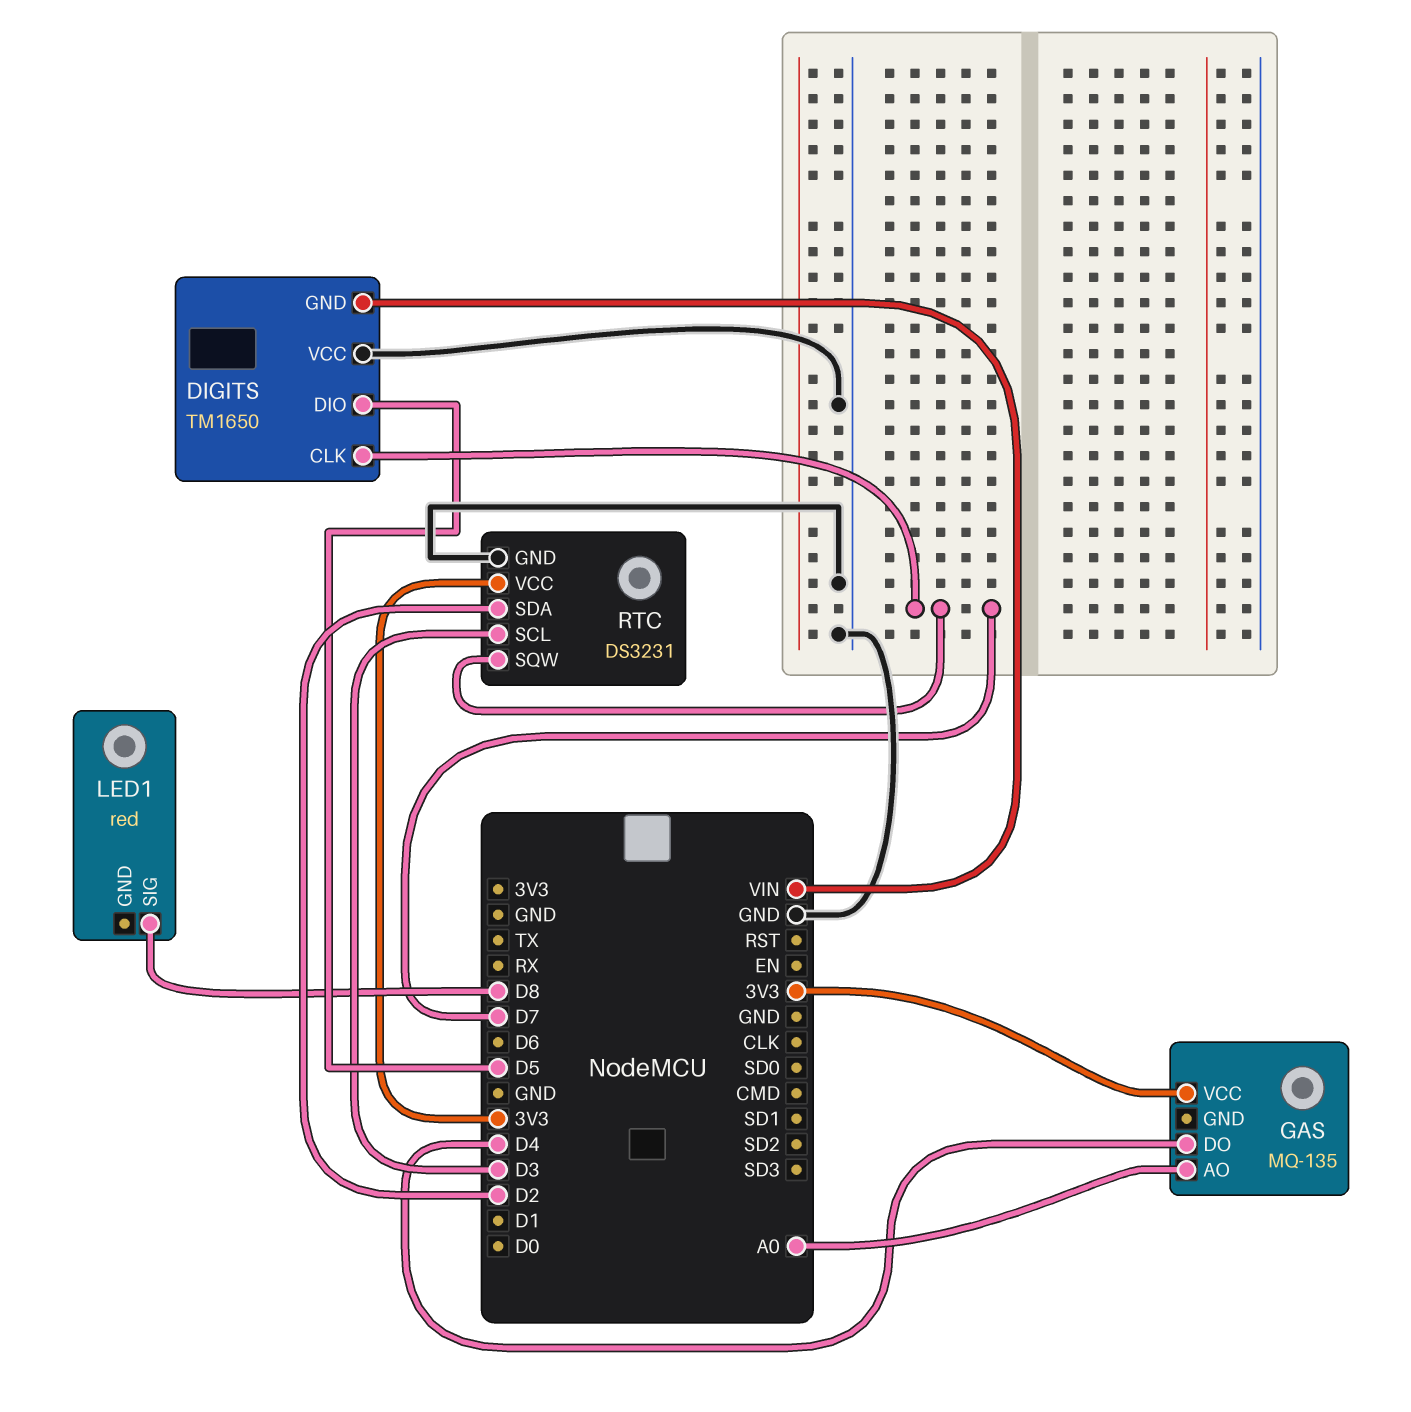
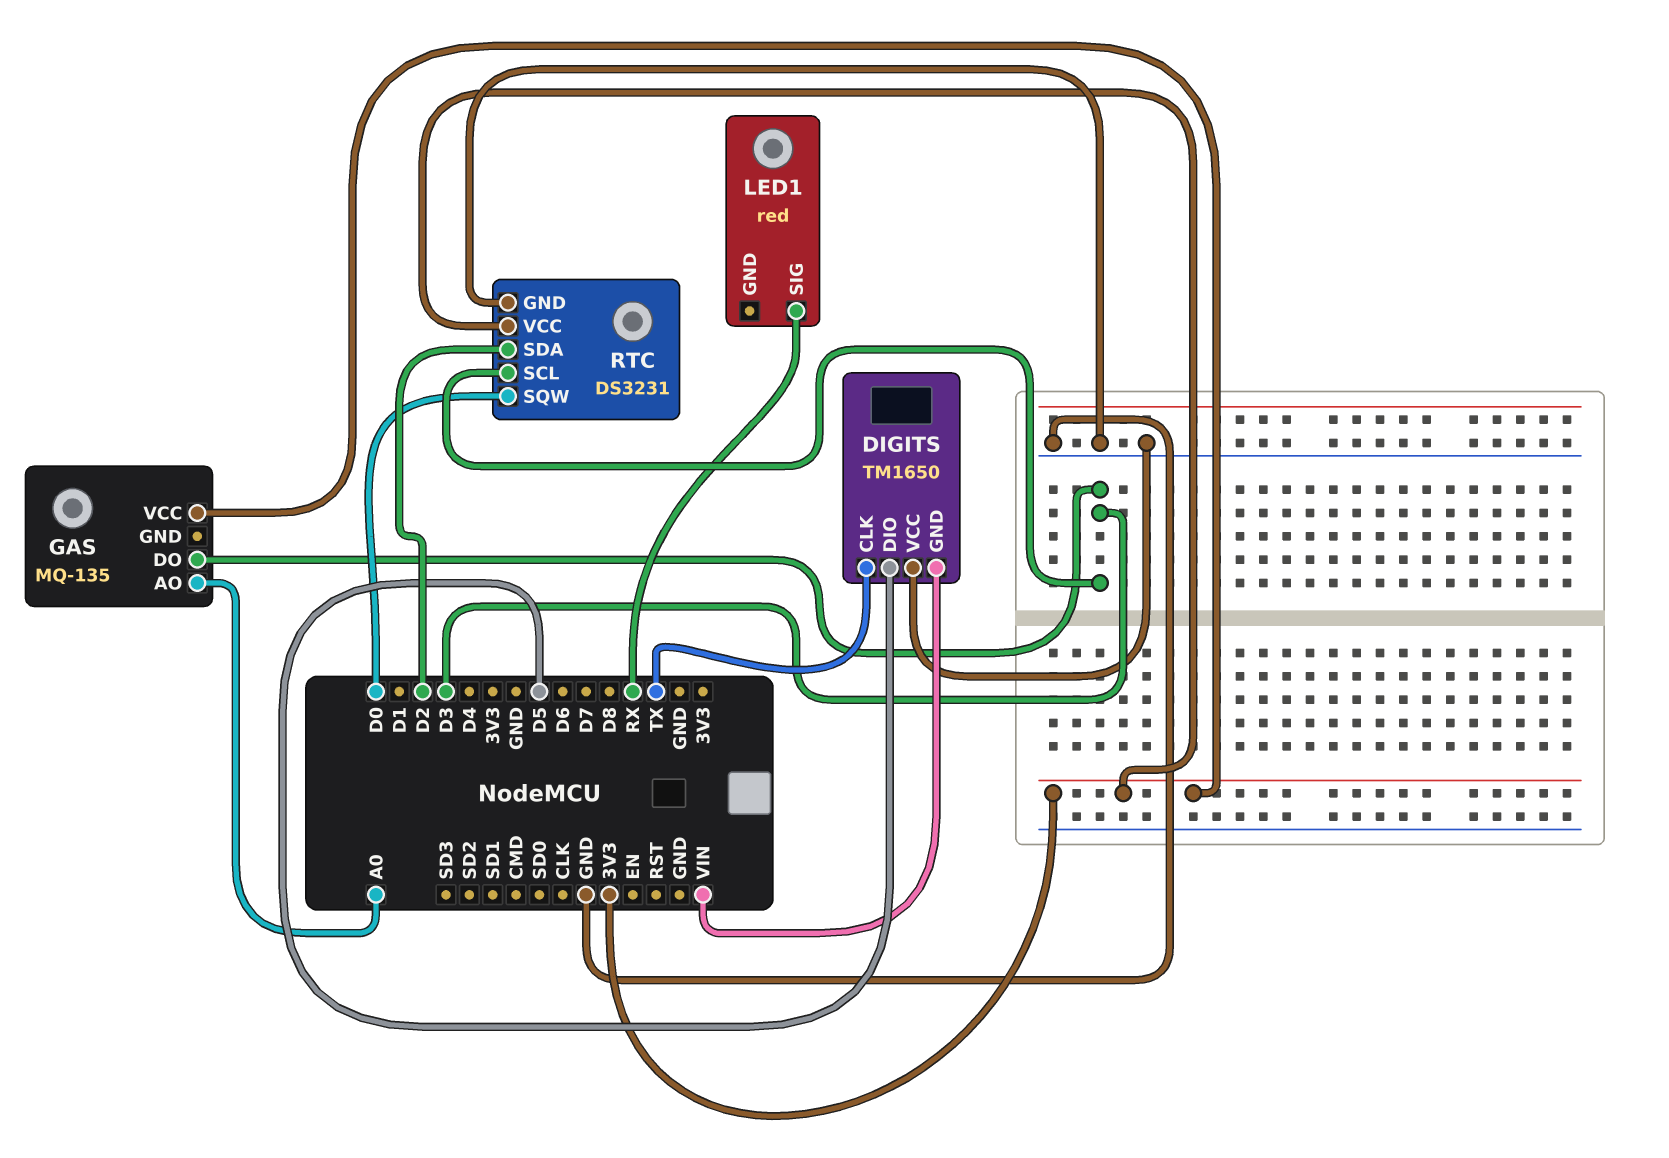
DIGITS pin CLK: D7 -> TX
GAS pin DO: D4 -> D3
LED1 pin SIG: D8 -> RX
RTC pin SQW: D7 -> D0

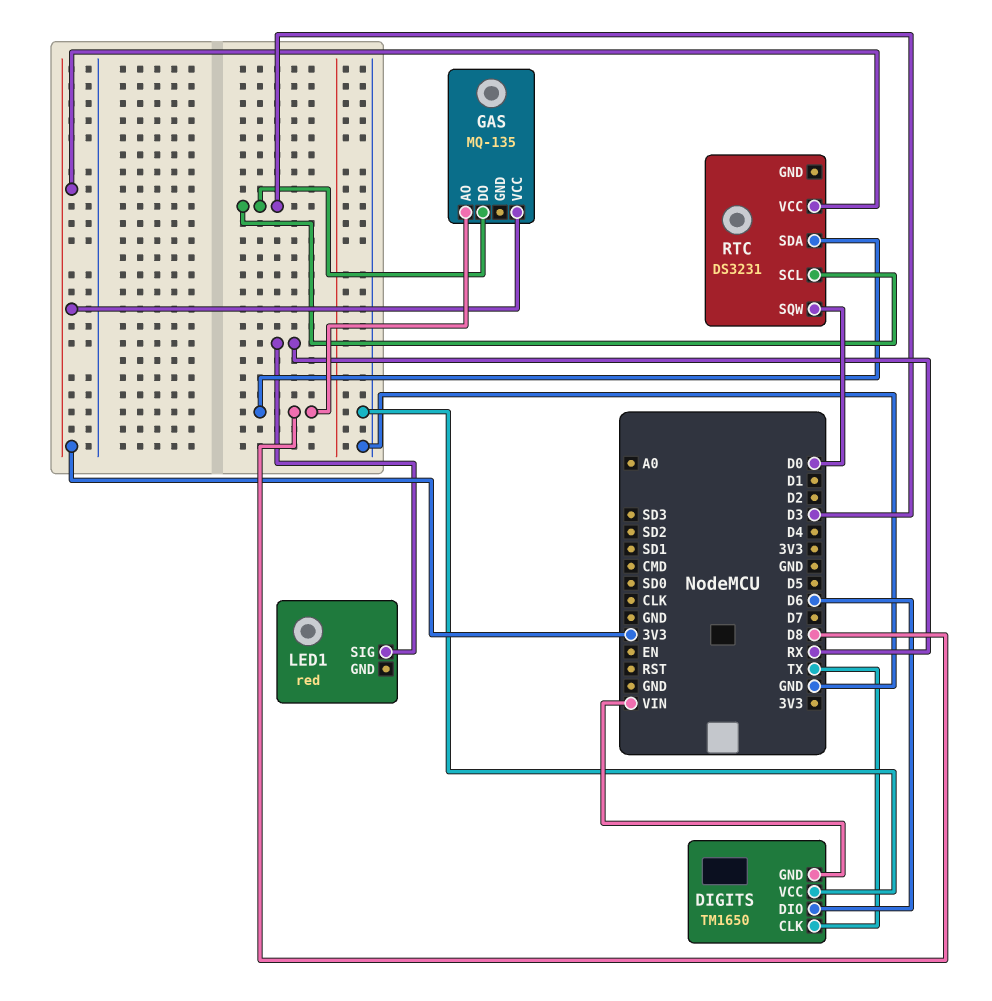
DIGITS pin DIO: D5 -> D6
GAS pin AO: A0 -> D8
RTC pin GND: GND -> none
RTC pin SDA: D2 -> D8

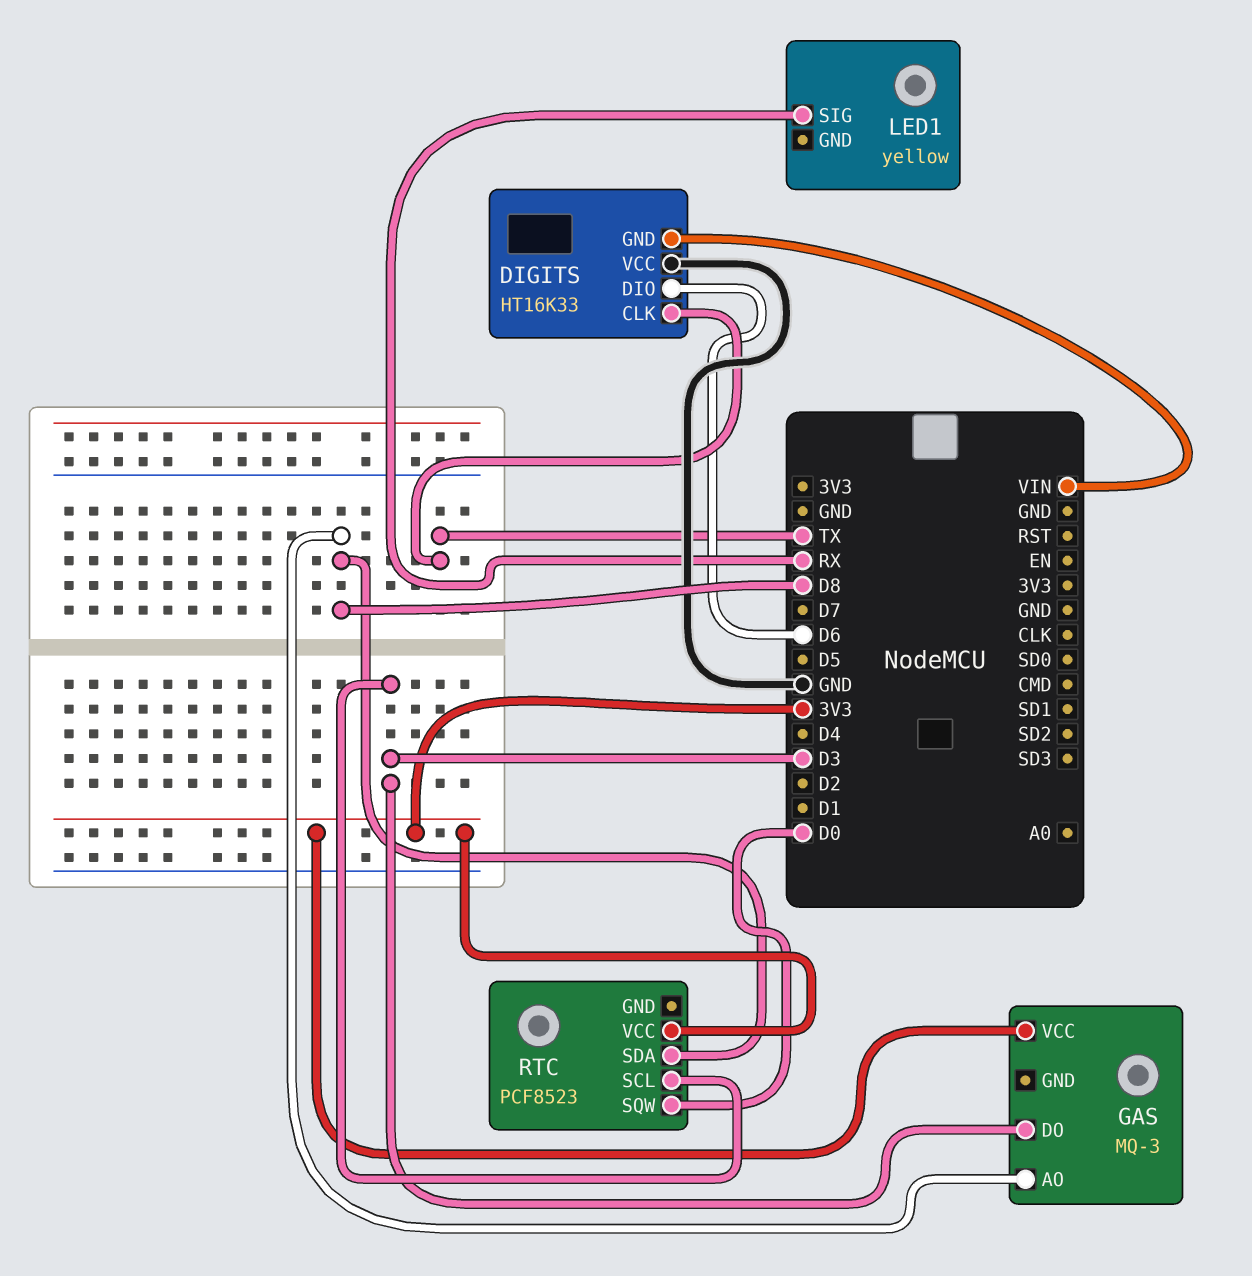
DIGITS: TM1650 -> HT16K33
GAS: MQ-135 -> MQ-3
LED1: red -> yellow
RTC: DS3231 -> PCF8523

